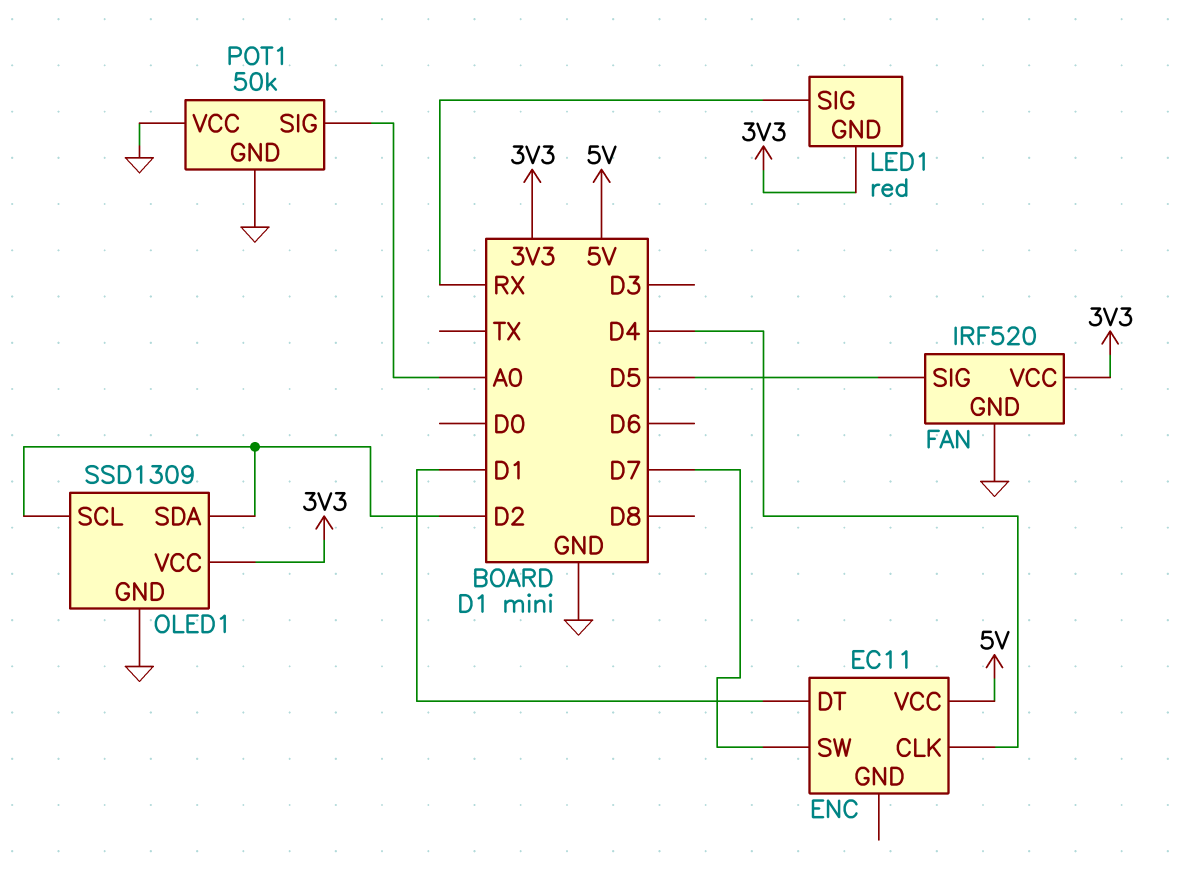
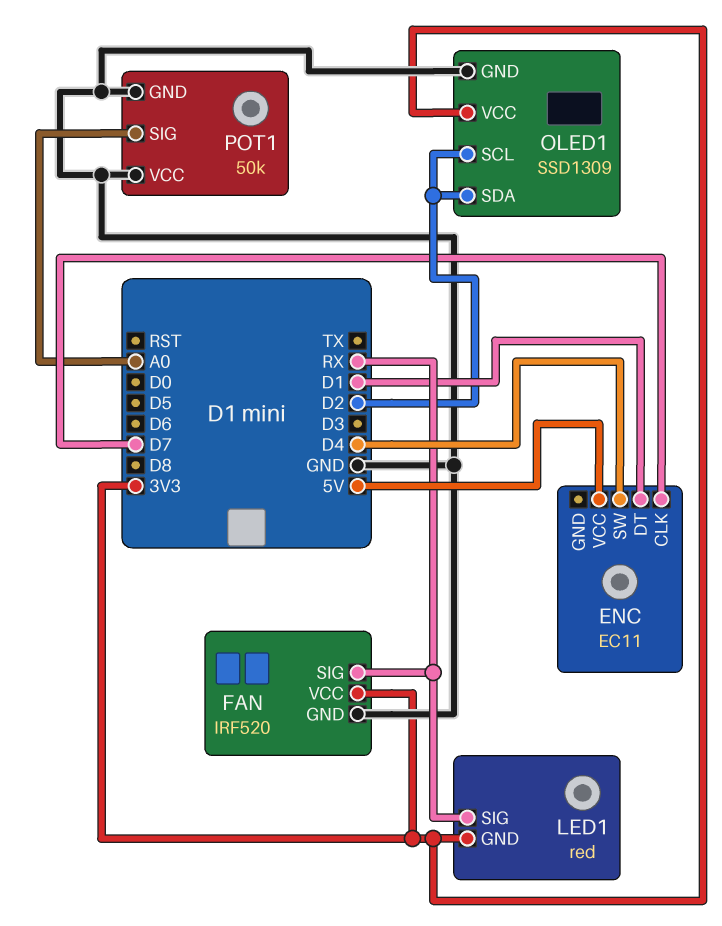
ENC pin CLK: D4 -> D7
ENC pin SW: D7 -> D4
FAN pin SIG: D5 -> RX

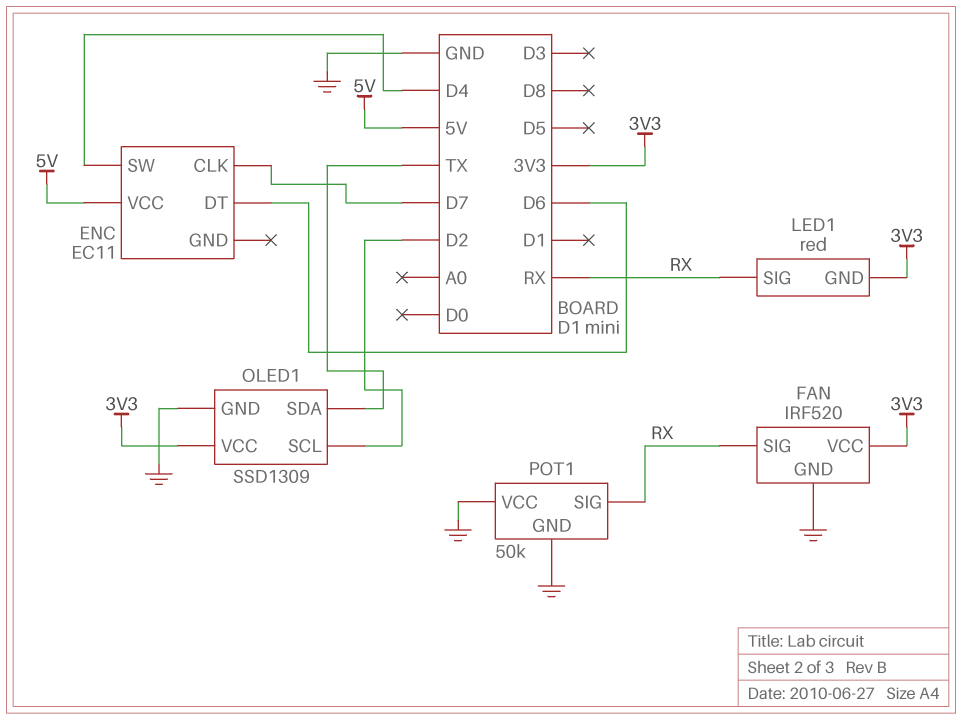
ENC pin DT: D1 -> D6
OLED1 pin SDA: D2 -> TX
POT1 pin SIG: A0 -> RX

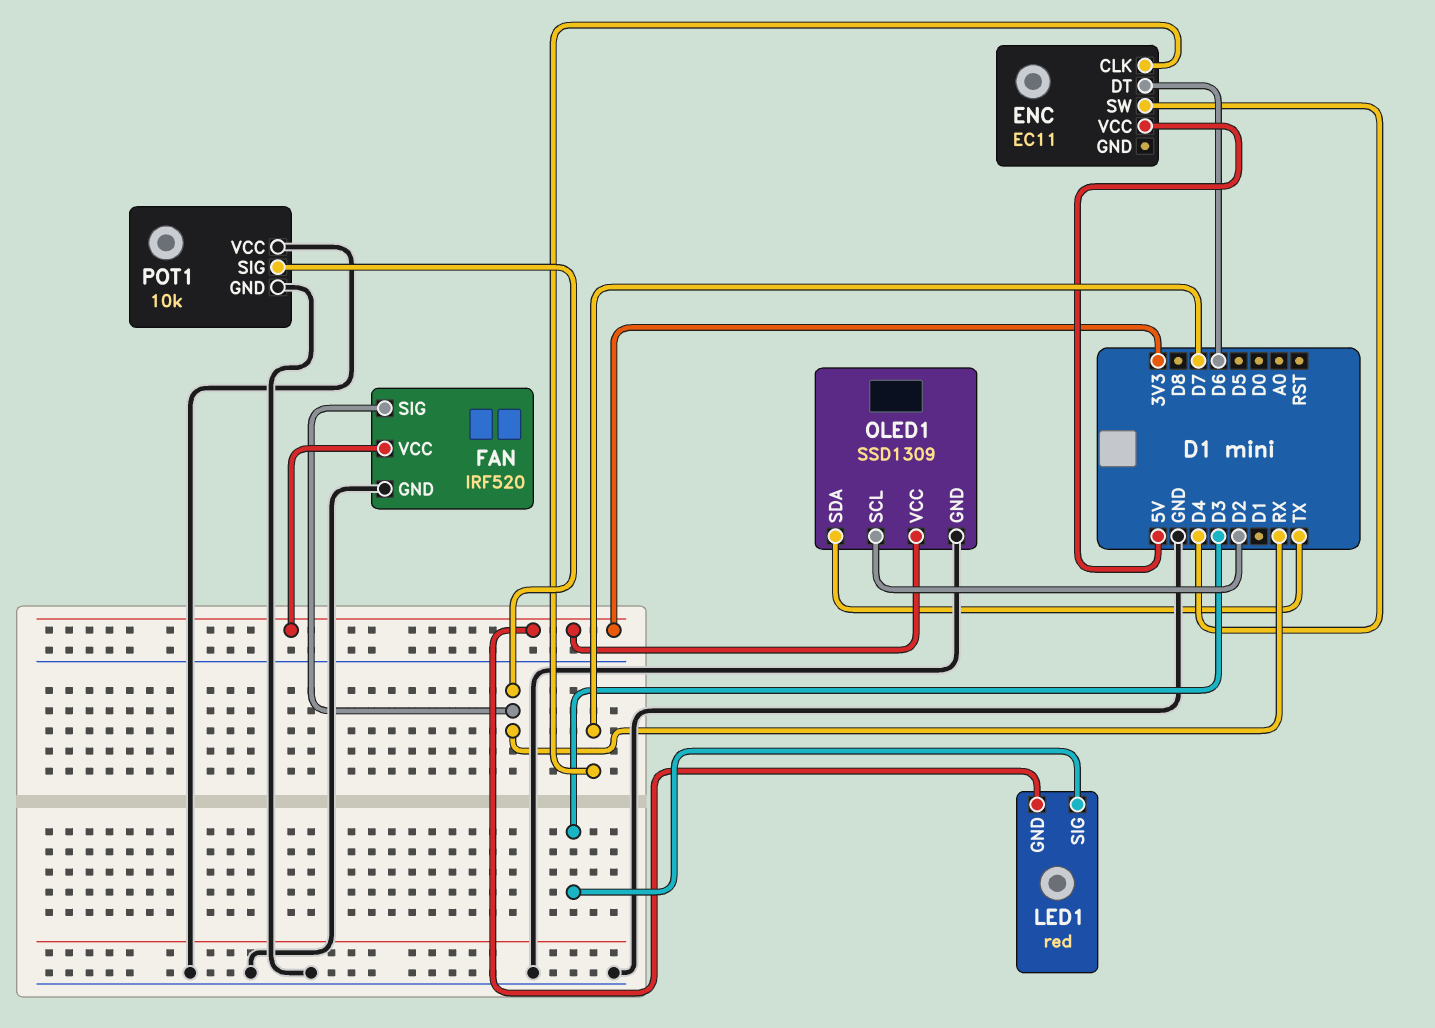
LED1 pin SIG: RX -> D3
POT1: 50k -> 10k

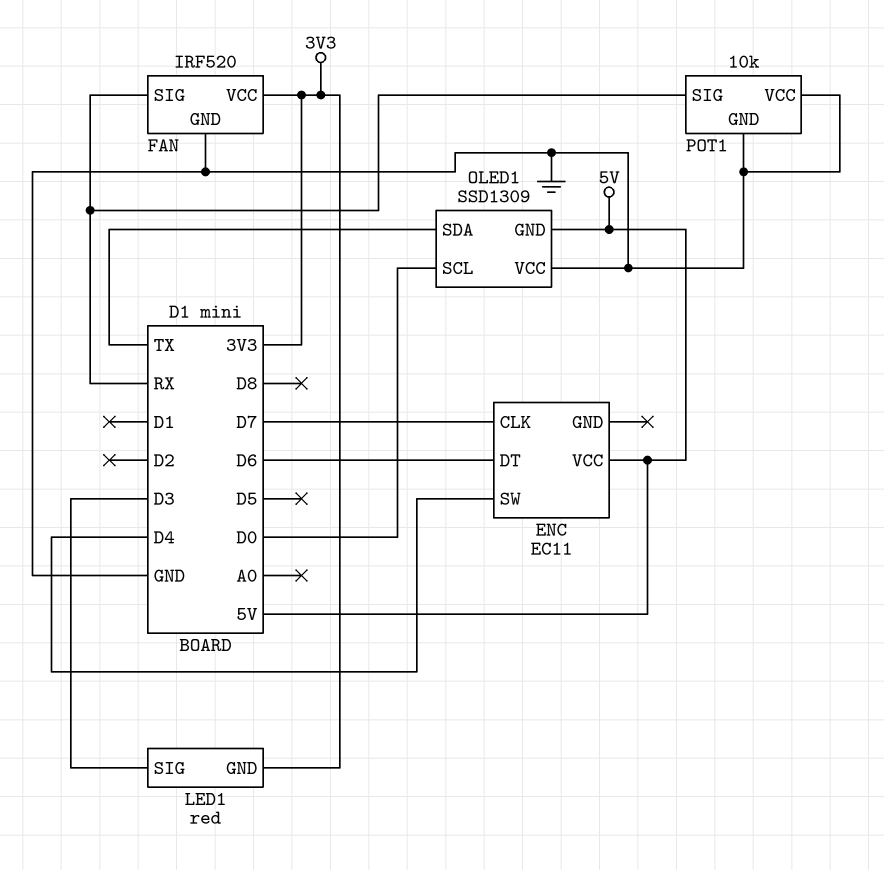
OLED1 pin GND: GND -> 5V
OLED1 pin SCL: D2 -> D0
OLED1 pin VCC: 3V3 -> GND

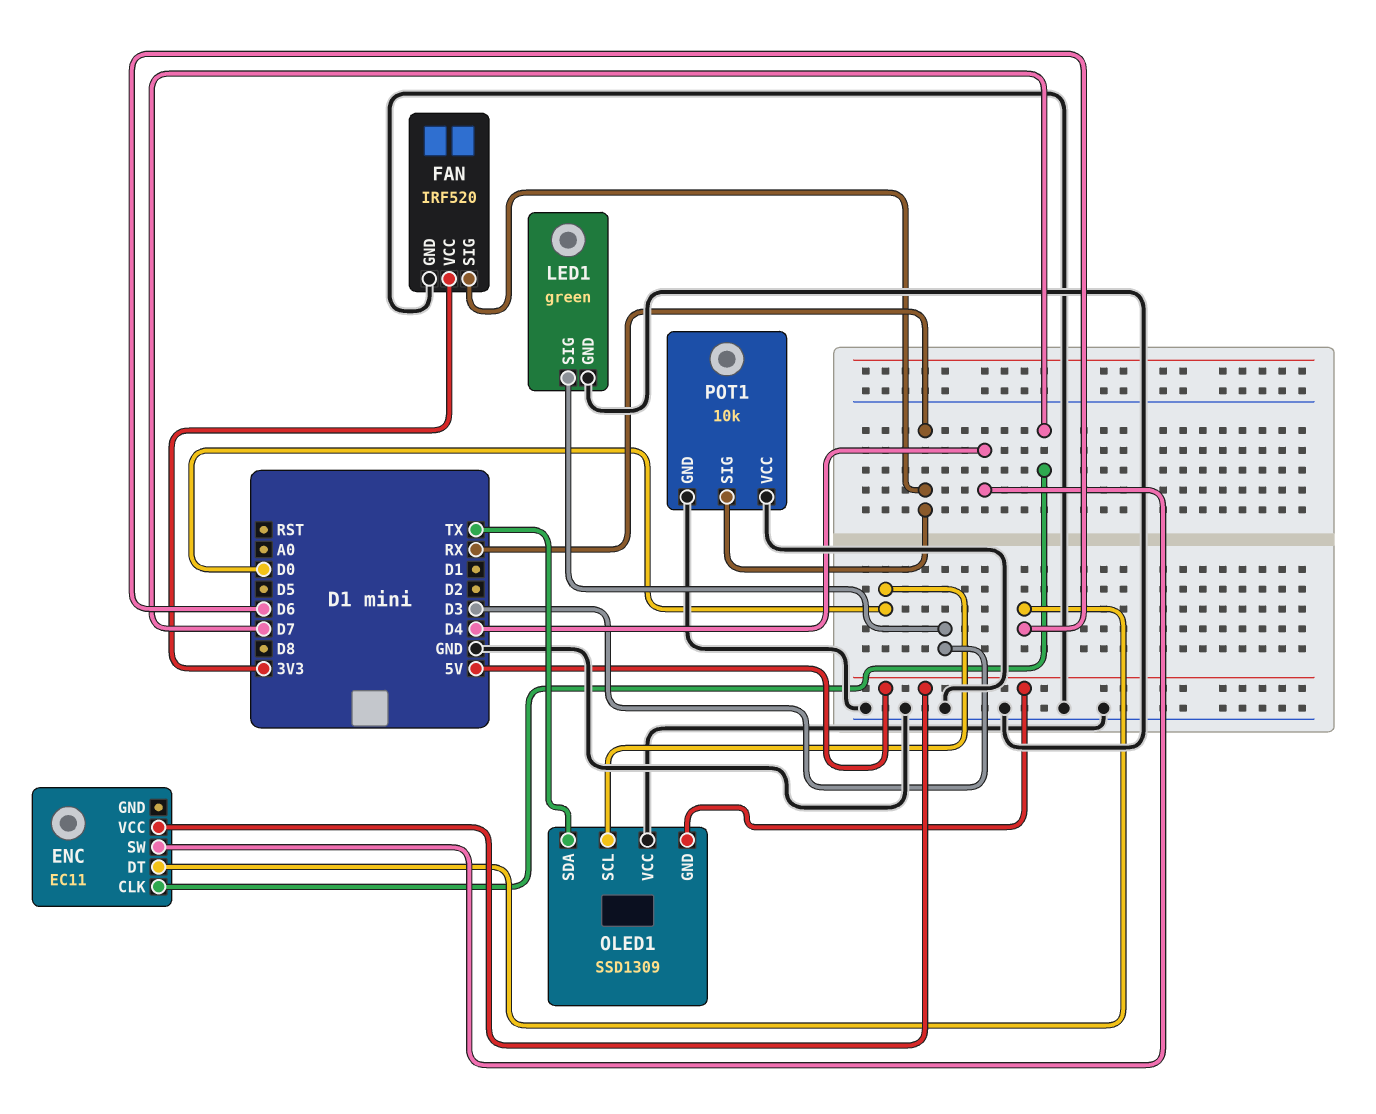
LED1: red -> green
LED1 pin GND: 3V3 -> GND

